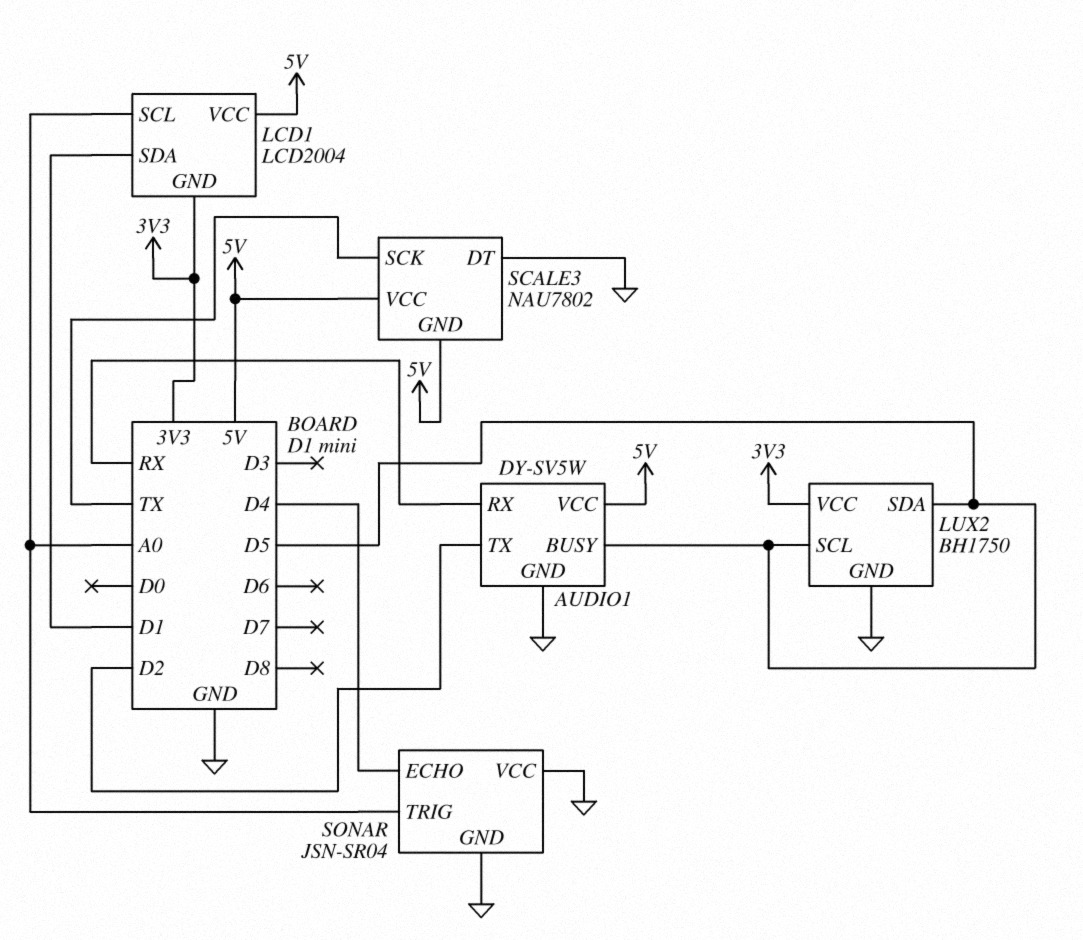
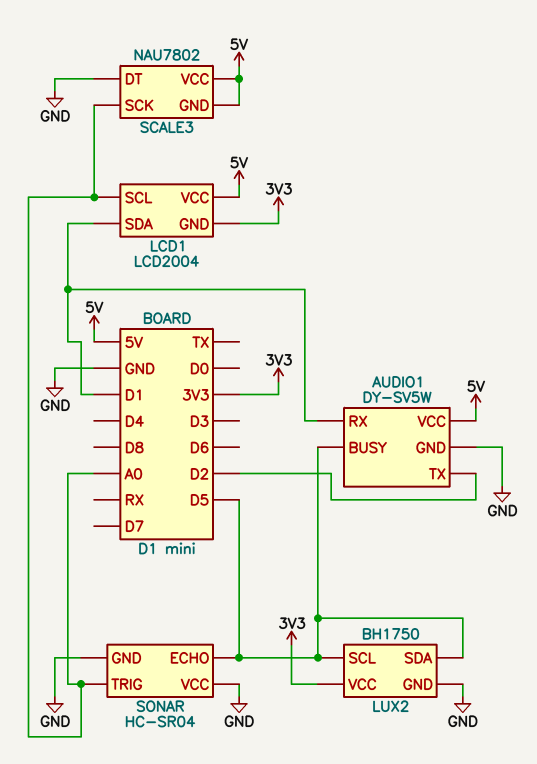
AUDIO1 pin RX: RX -> D1
SCALE3 pin SCK: TX -> A0
SONAR: JSN-SR04 -> HC-SR04
SONAR pin ECHO: D4 -> D5

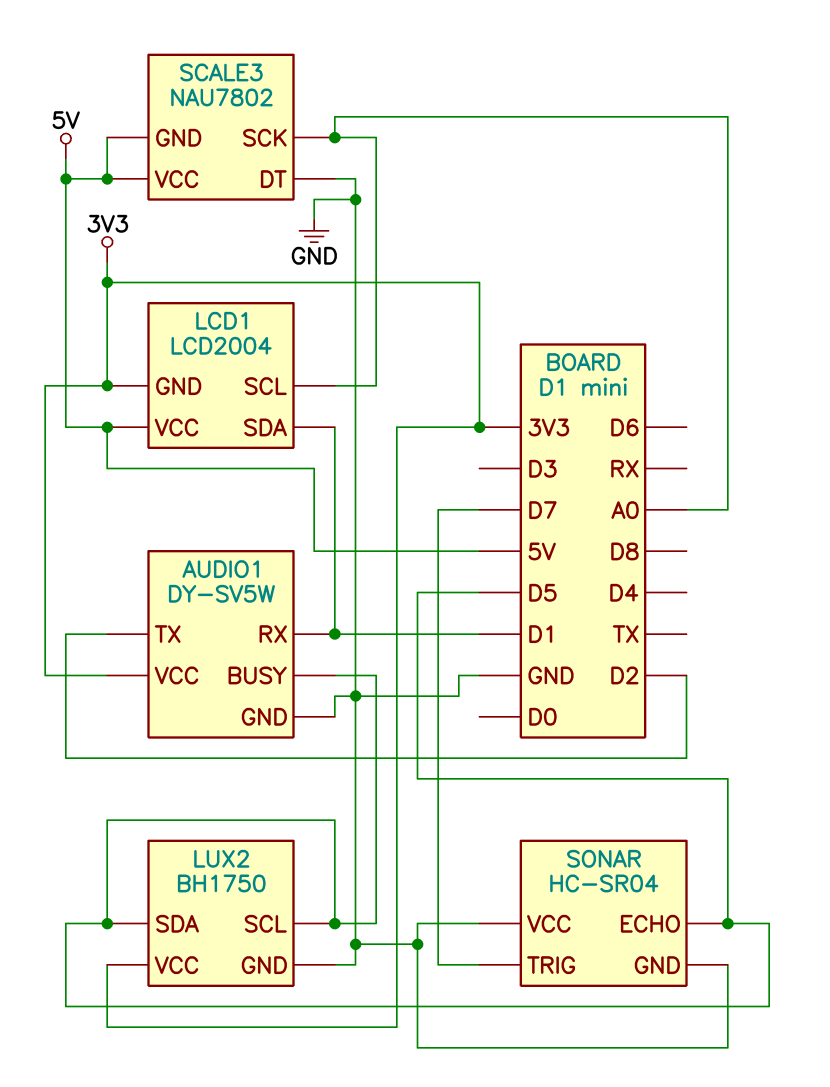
AUDIO1 pin VCC: 5V -> 3V3
SONAR pin TRIG: A0 -> D7

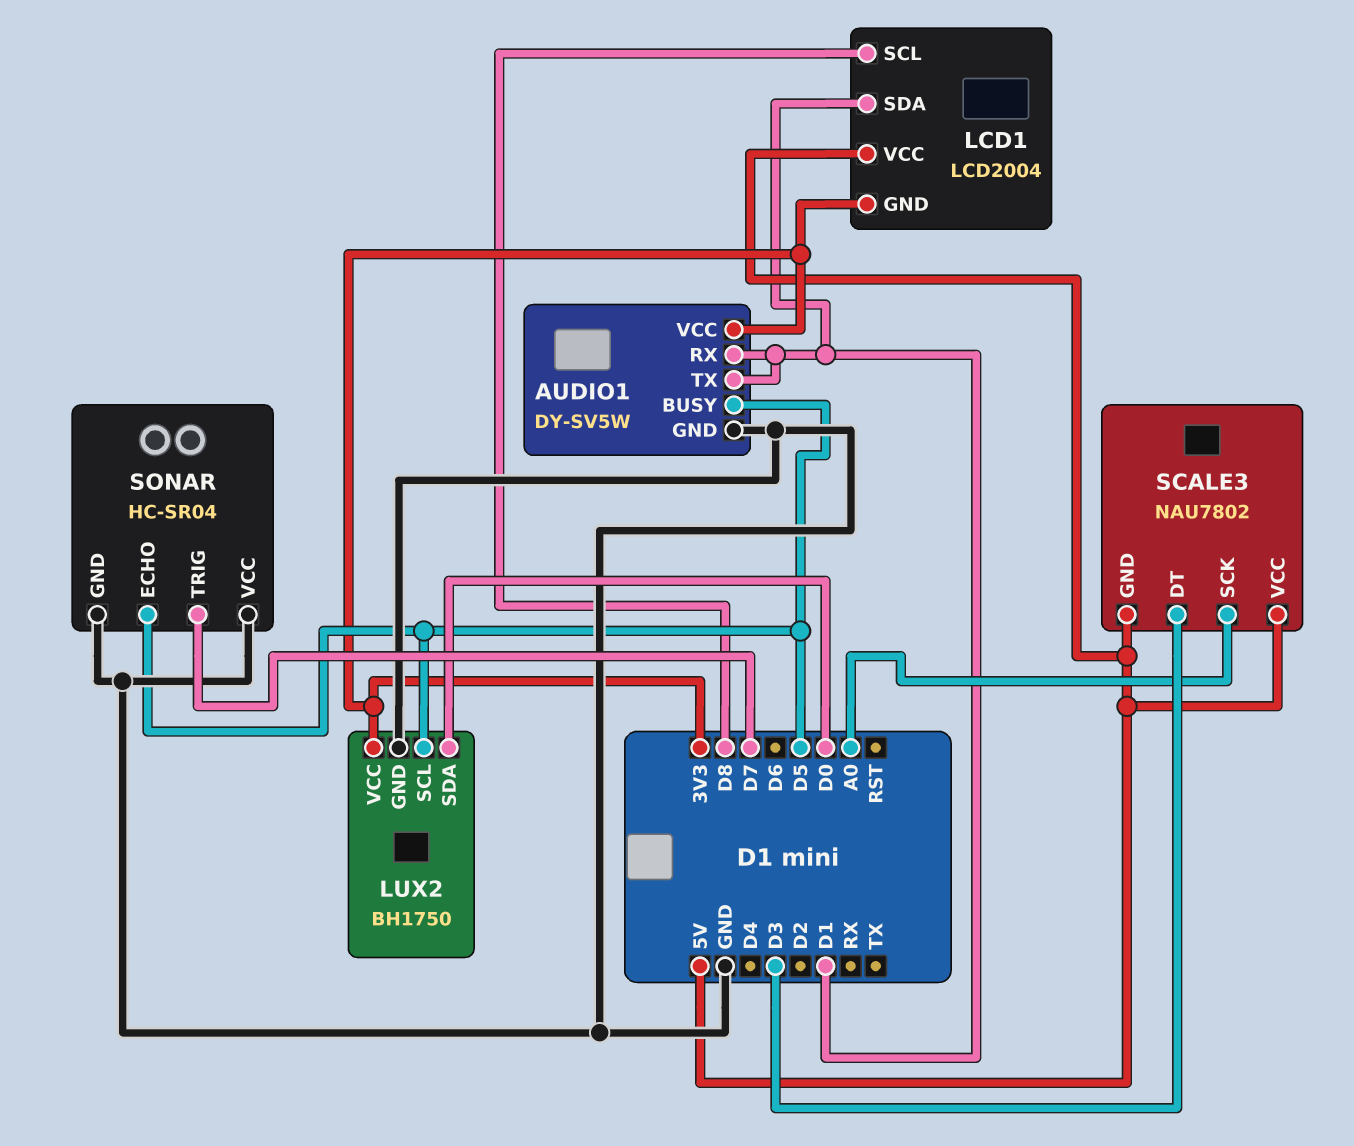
AUDIO1 pin TX: D2 -> D1
LCD1 pin SCL: A0 -> D8
LUX2 pin SDA: D5 -> D0
SCALE3 pin DT: GND -> D3

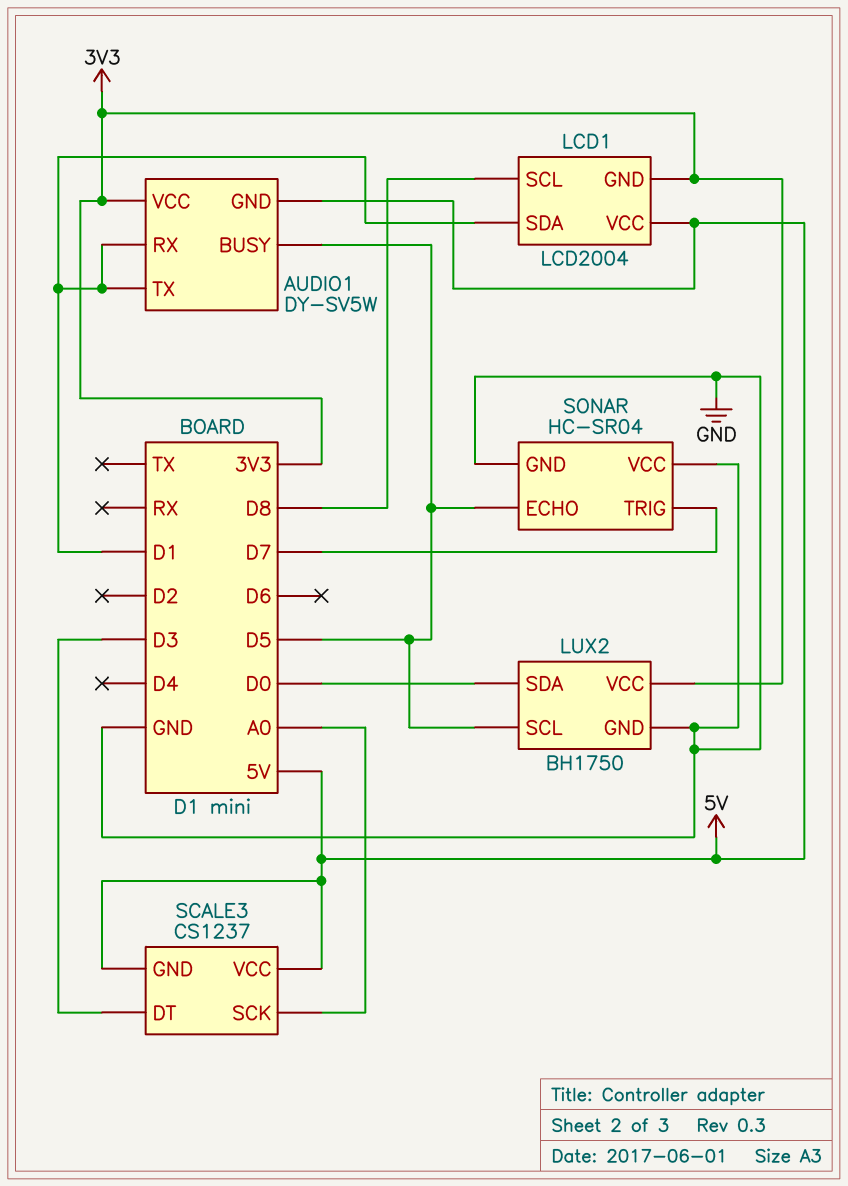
AUDIO1 pin GND: GND -> 5V
SCALE3: NAU7802 -> CS1237

